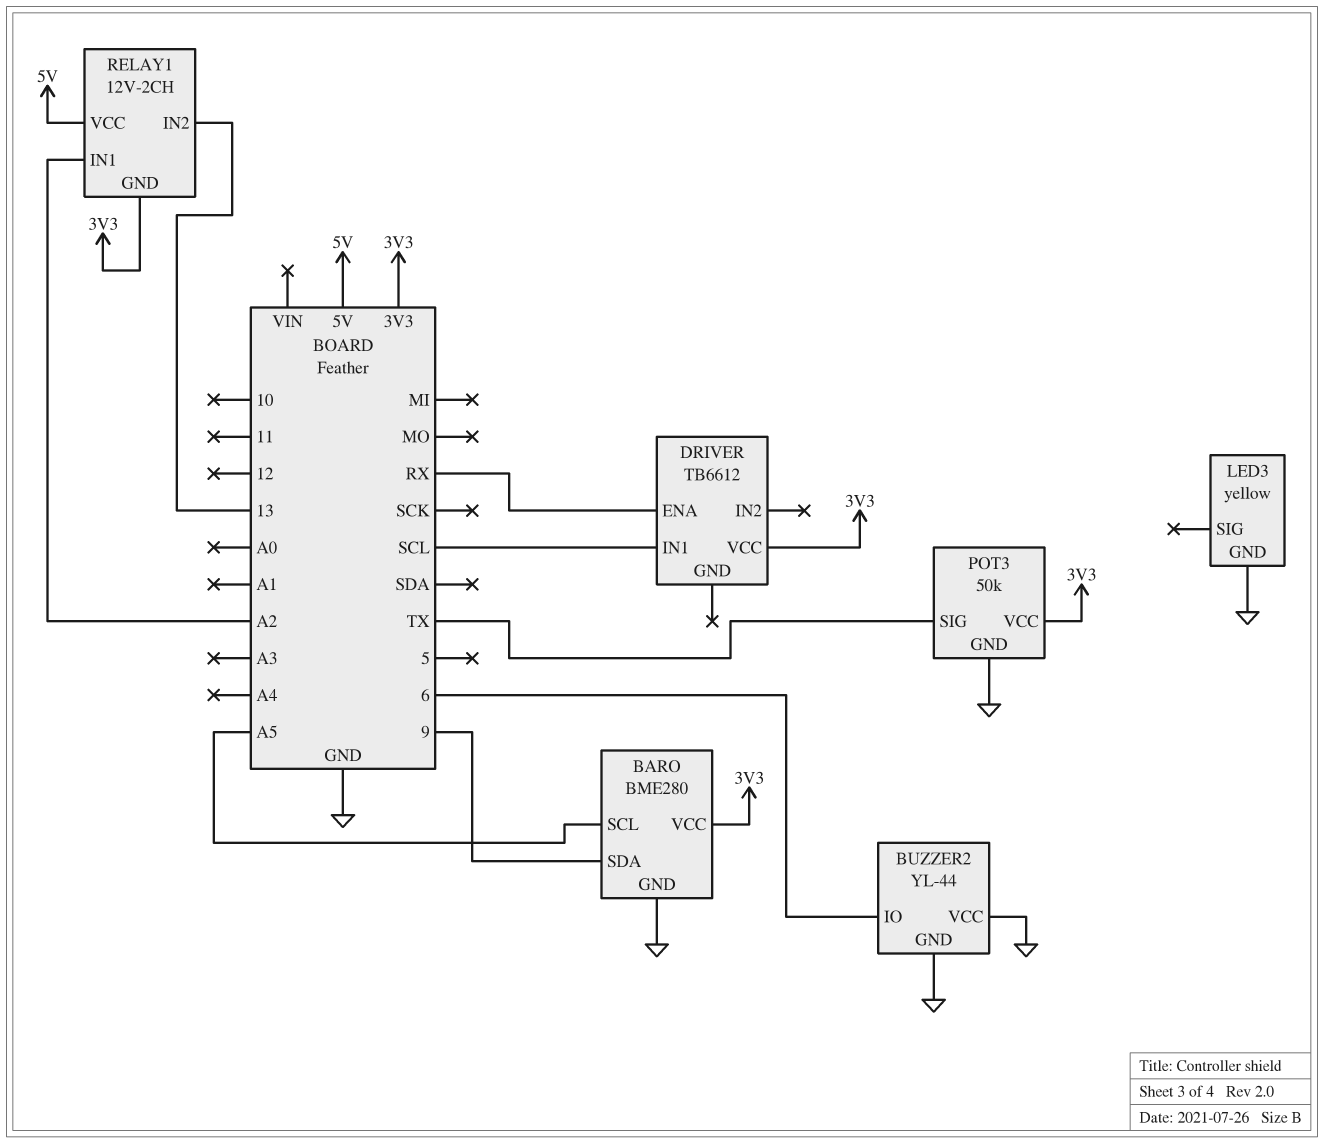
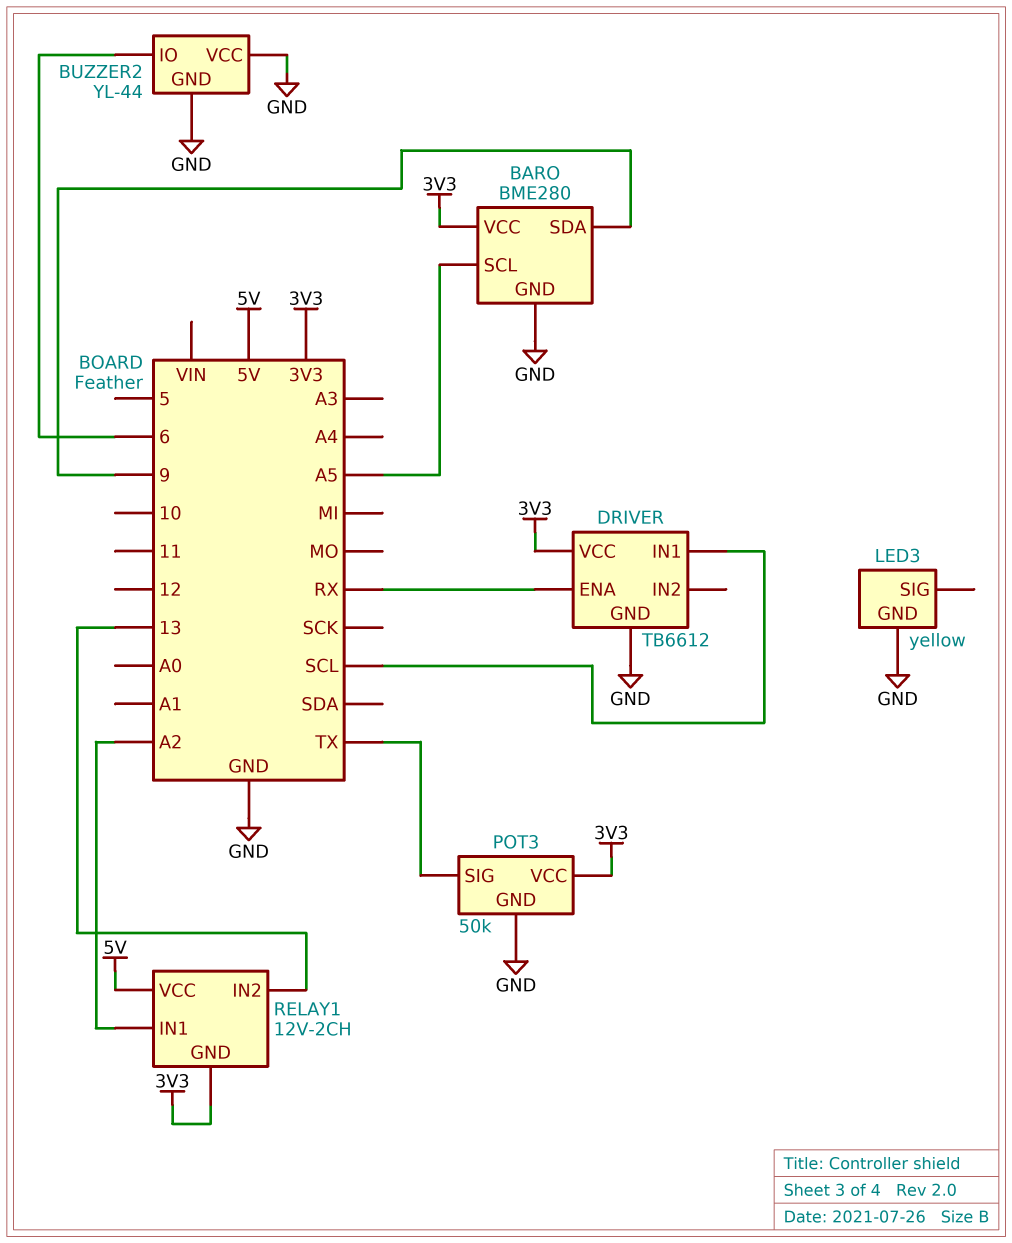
DRIVER pin GND: none -> GND

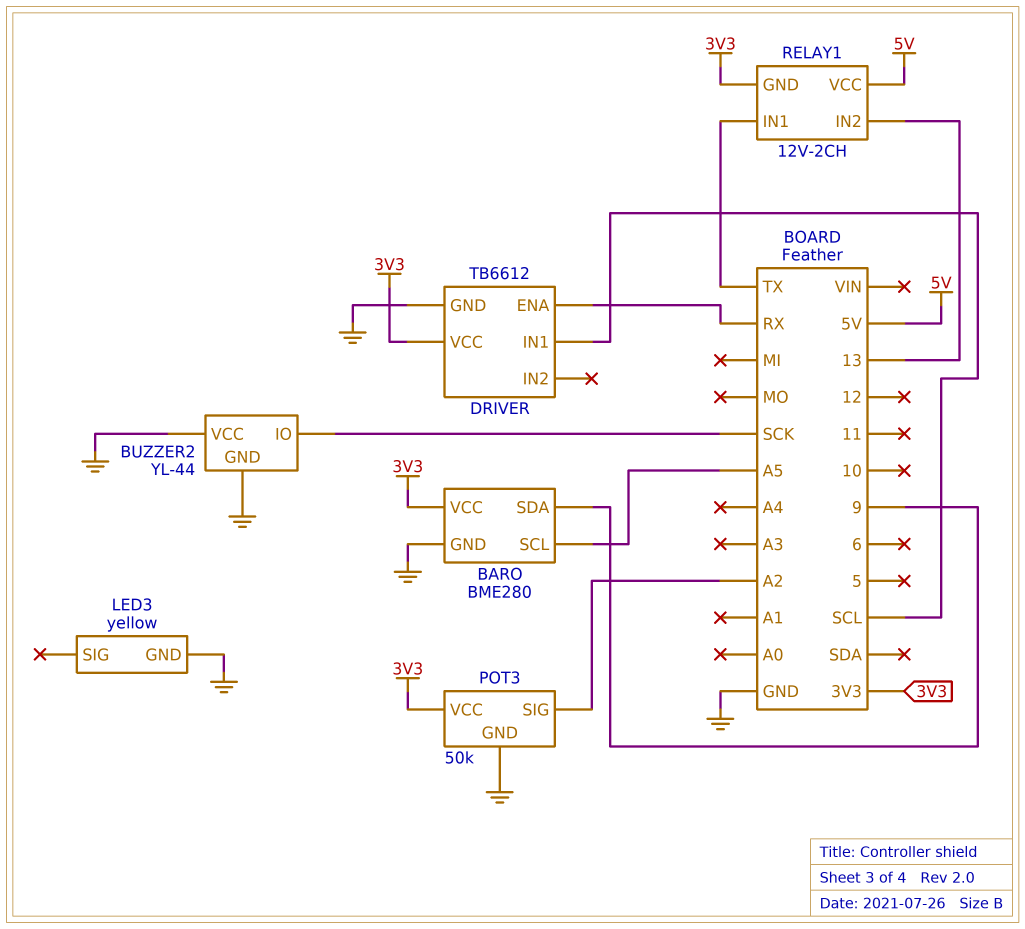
BUZZER2 pin IO: 6 -> SCK
POT3 pin SIG: TX -> A2
RELAY1 pin IN1: A2 -> TX

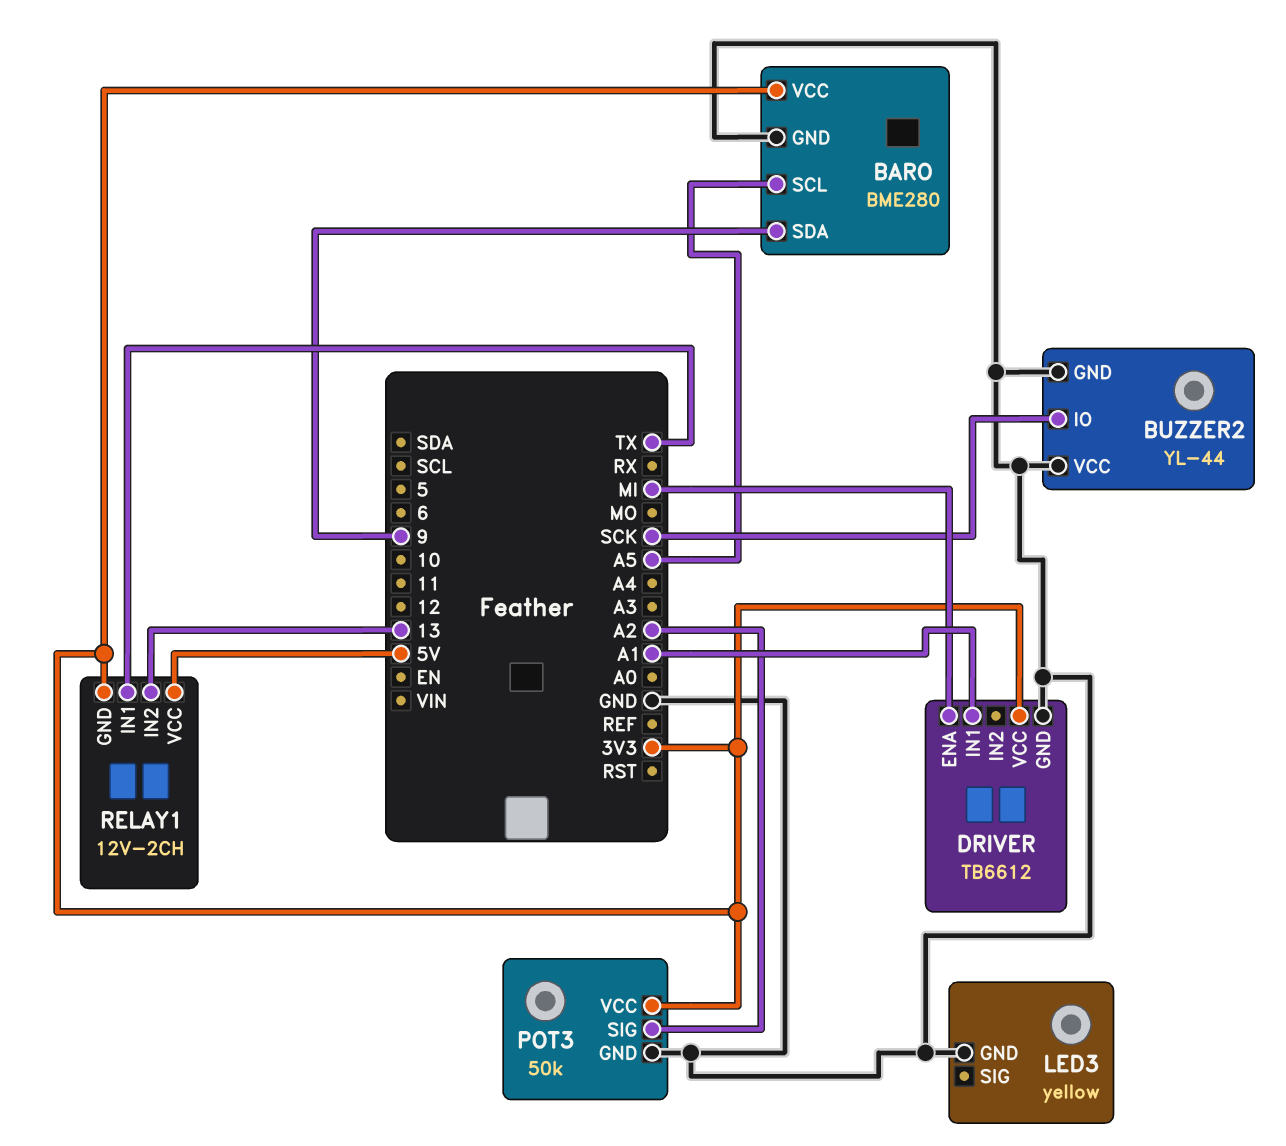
DRIVER pin ENA: RX -> MI
DRIVER pin IN1: SCL -> A1

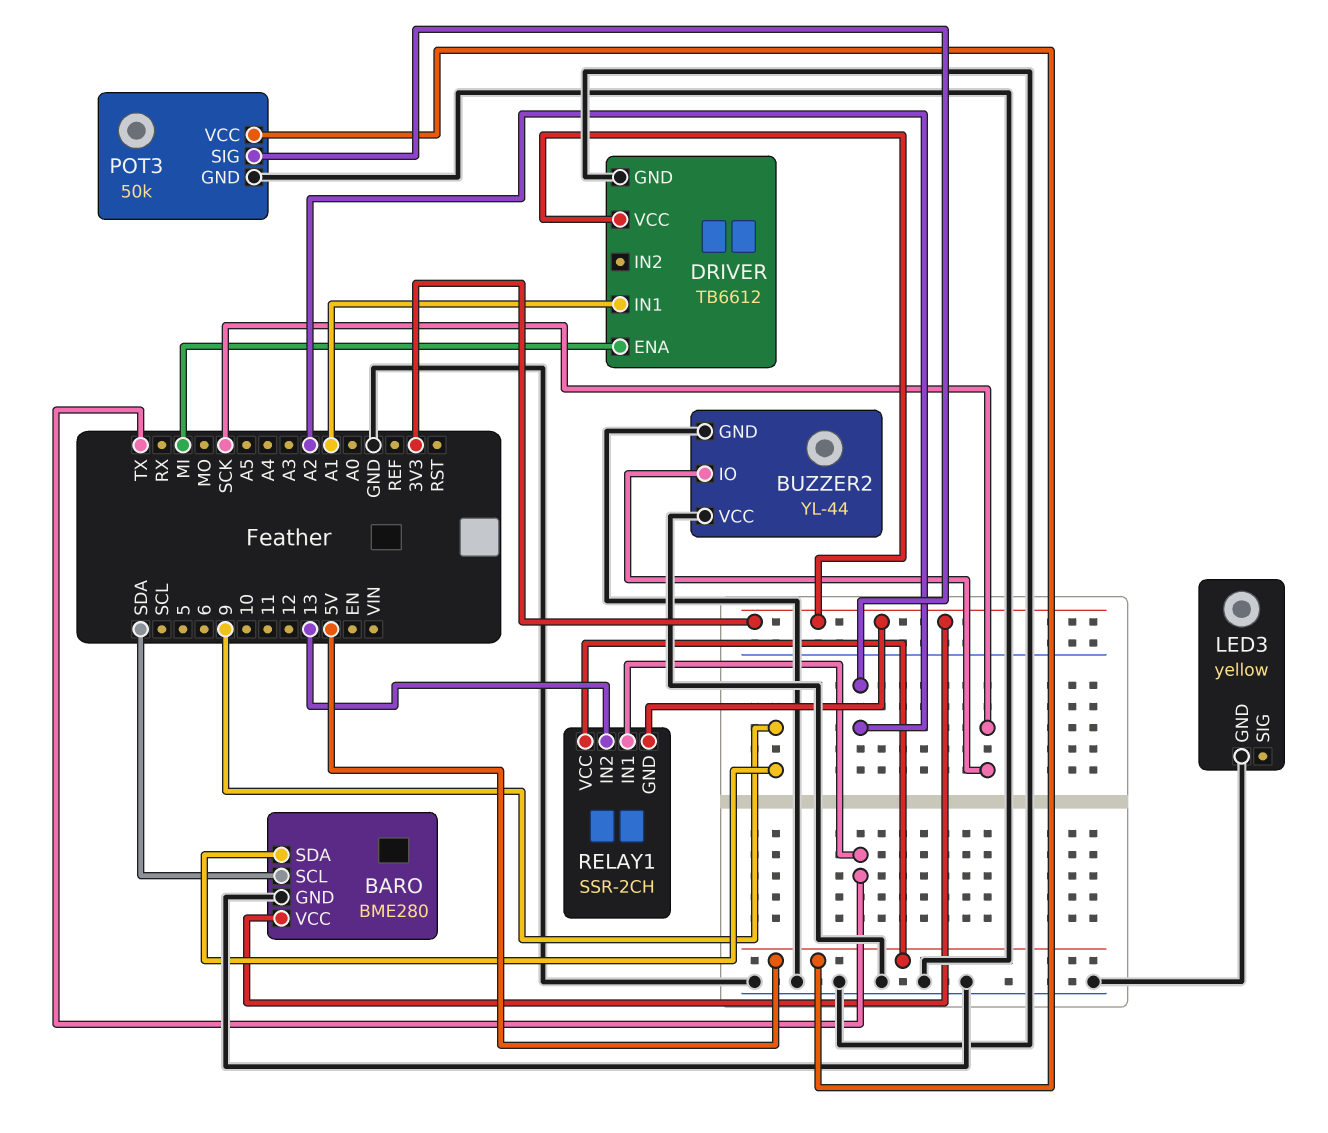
BARO pin SCL: A5 -> SDA
POT3 pin VCC: 3V3 -> 5V
RELAY1: 12V-2CH -> SSR-2CH

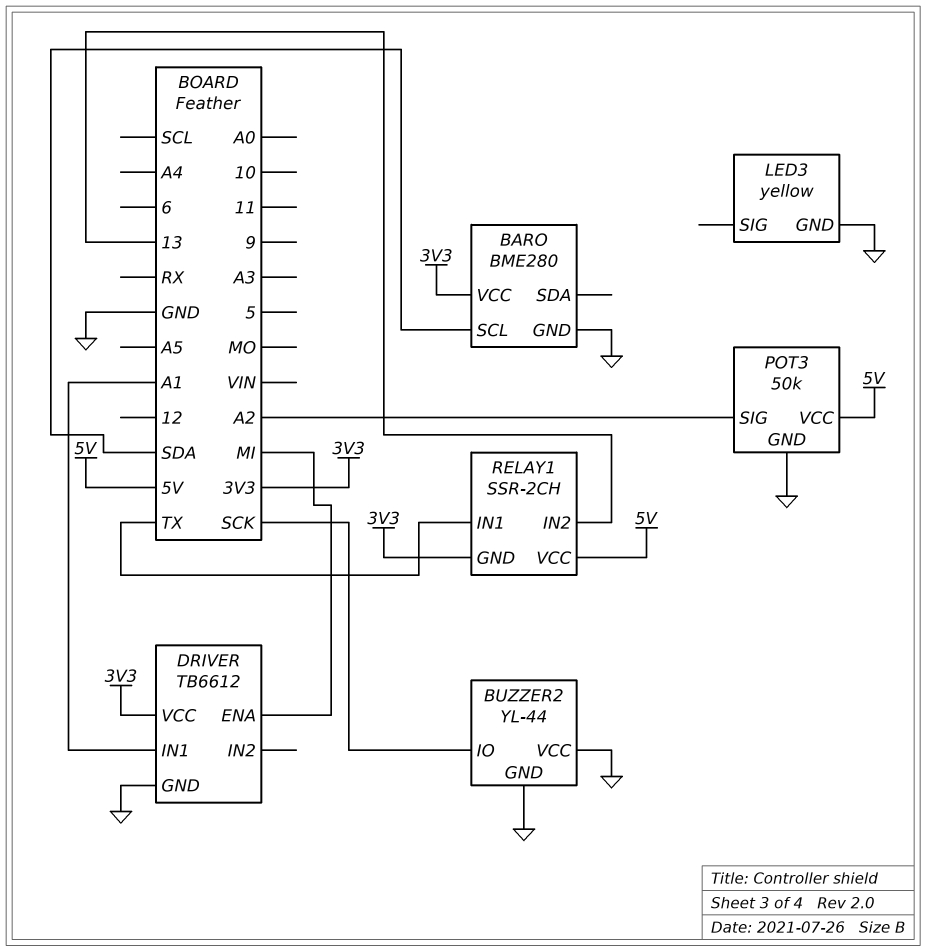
BARO pin SDA: 9 -> none

